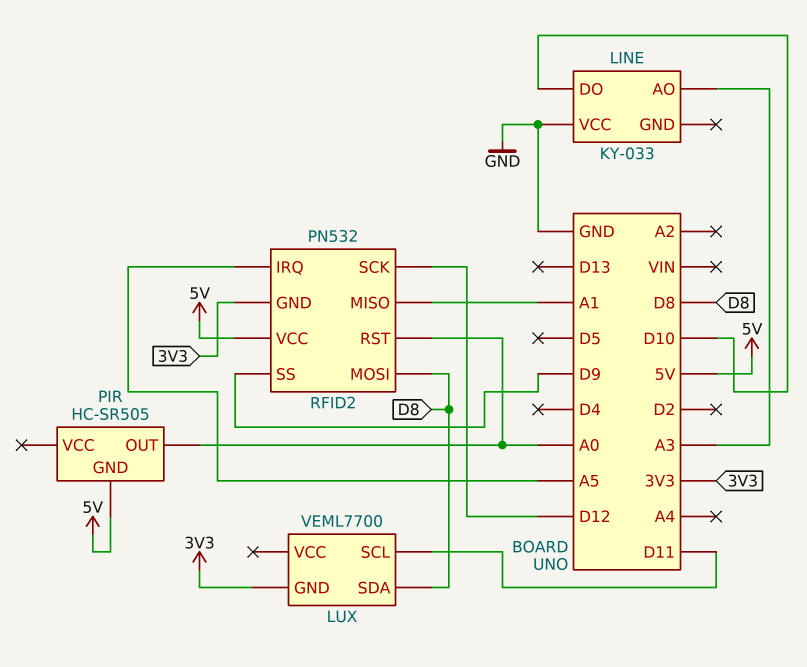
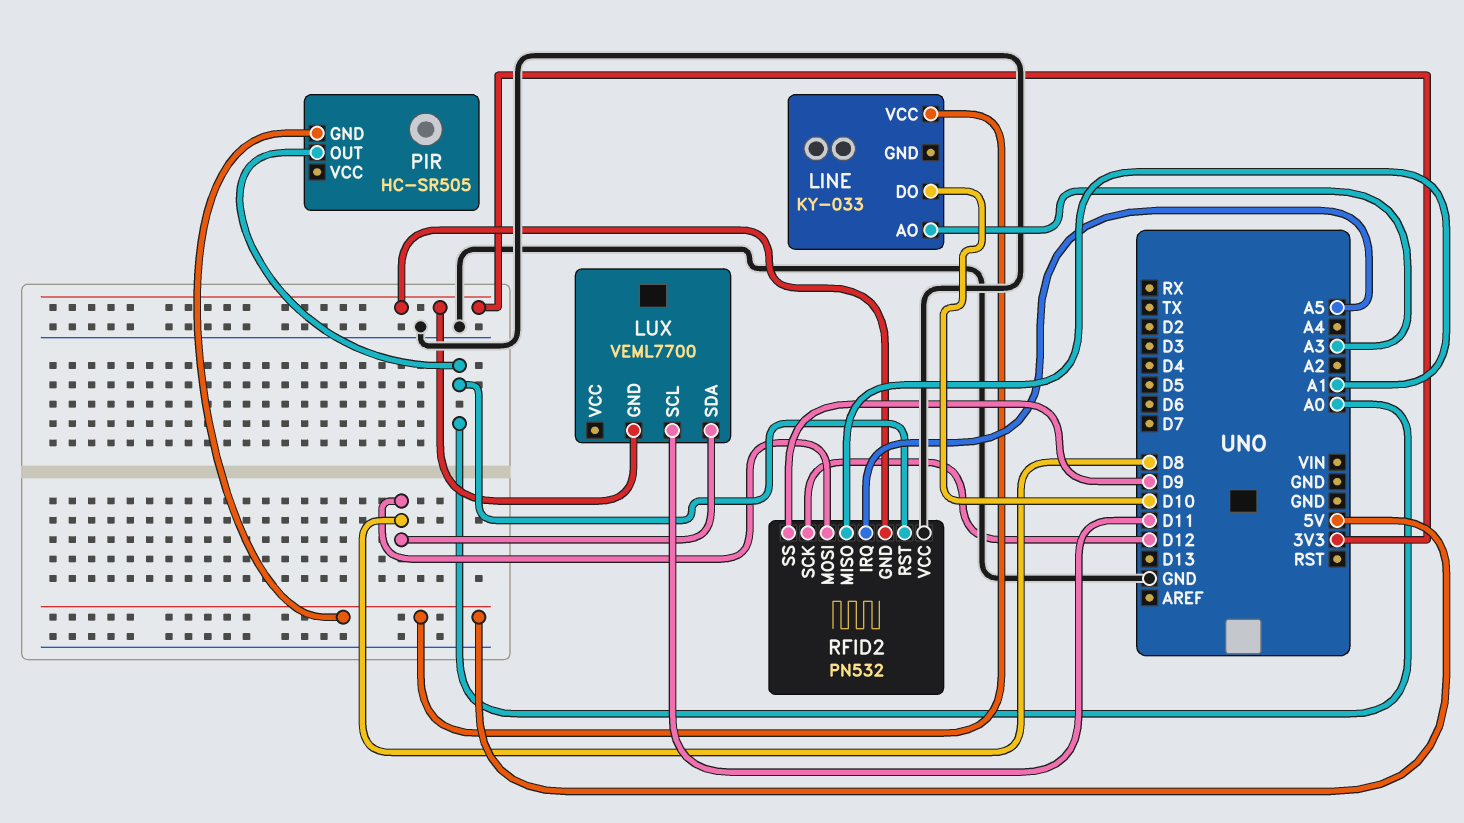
LINE pin VCC: GND -> 5V
RFID2 pin VCC: 5V -> GND

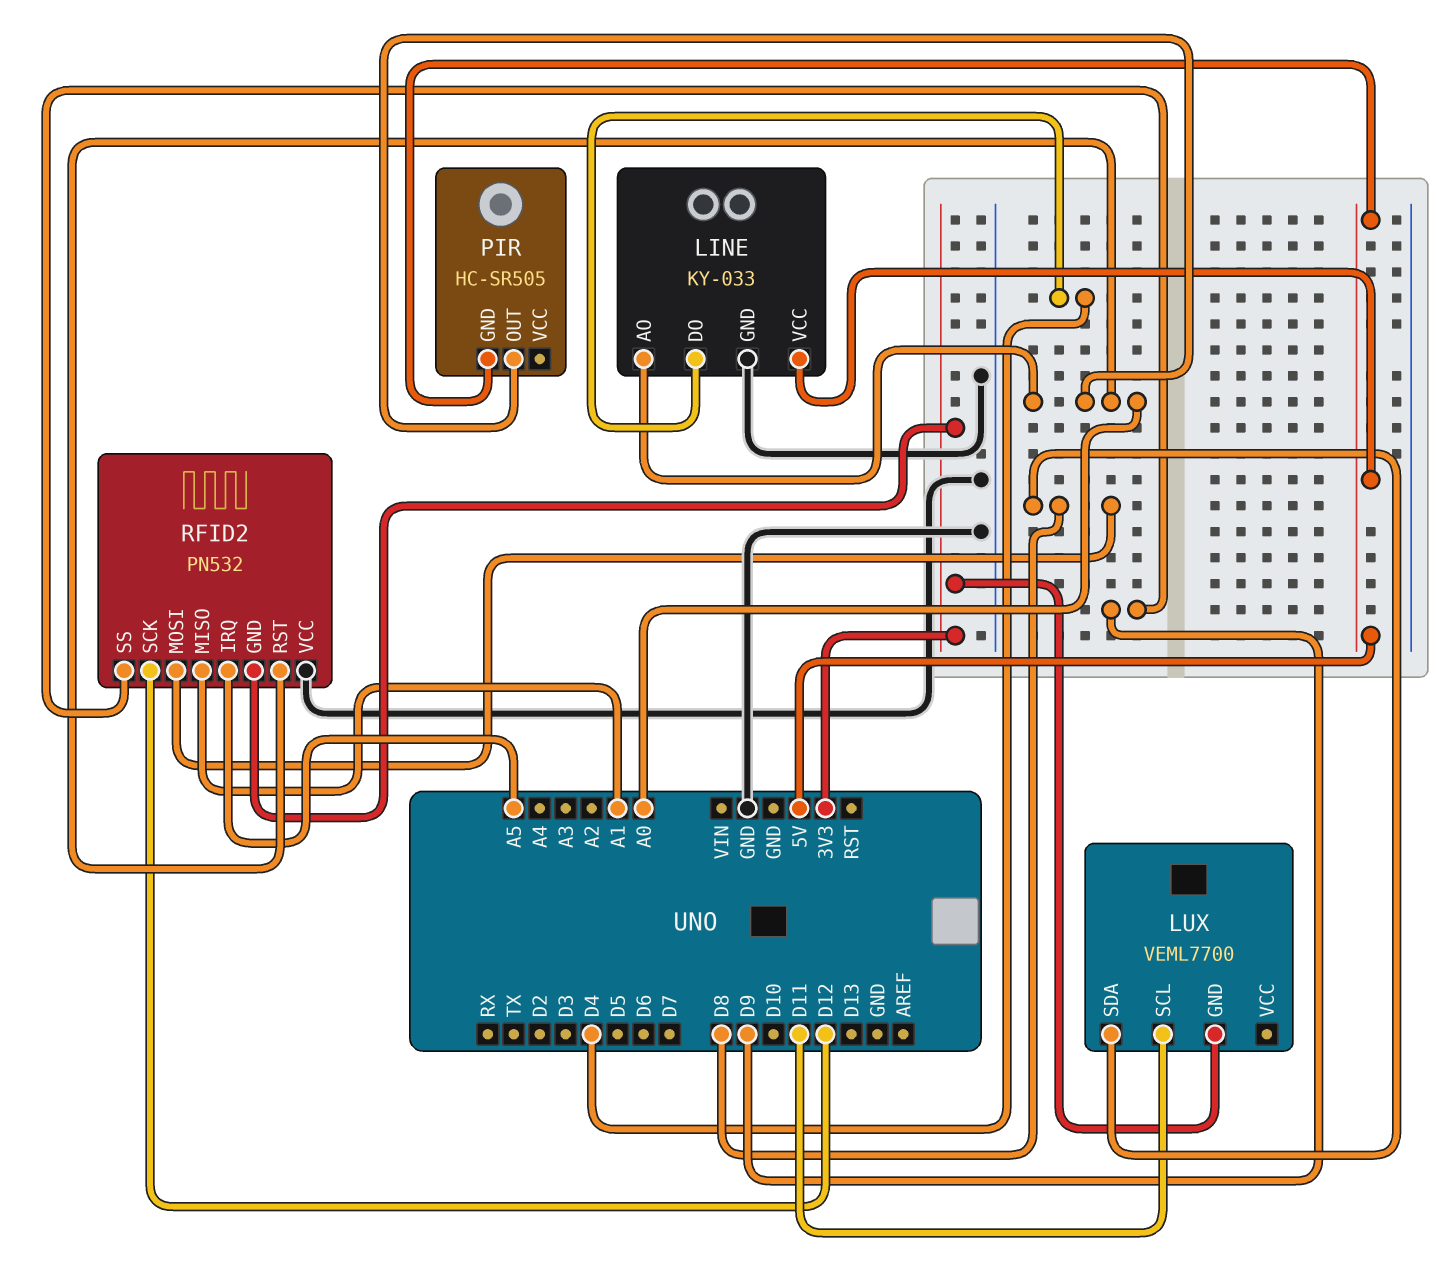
LINE pin AO: A3 -> A0
LINE pin DO: D10 -> D4
LINE pin GND: none -> GND

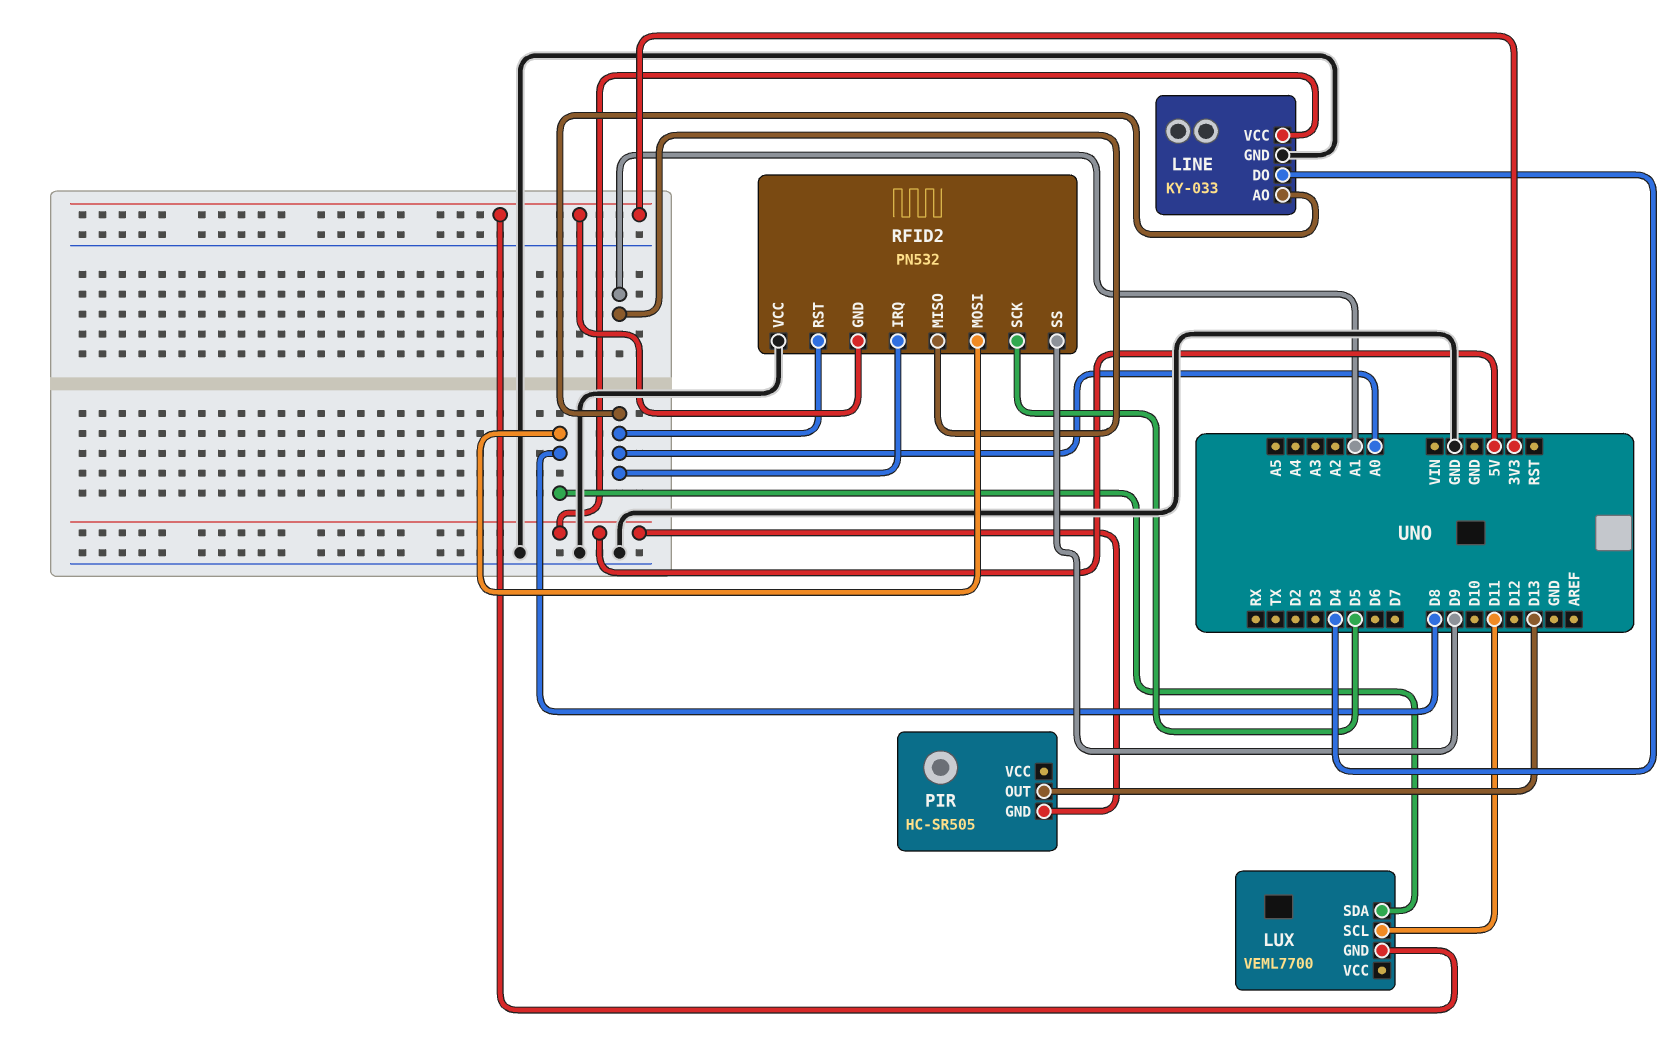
PIR pin OUT: A0 -> D13
RFID2 pin IRQ: A5 -> A0
RFID2 pin SCK: D12 -> D5

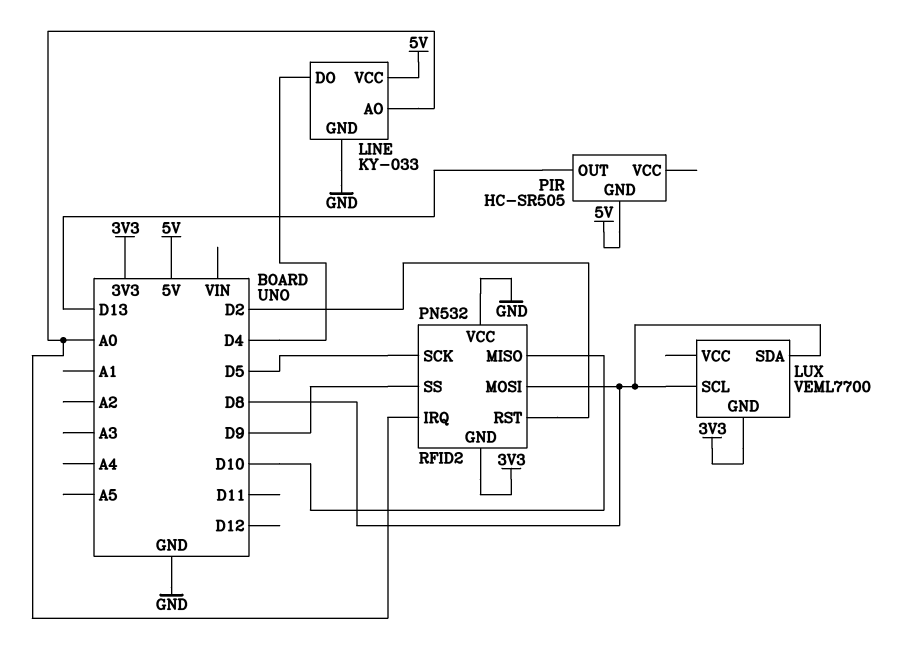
LUX pin SCL: D11 -> D8
RFID2 pin MISO: A1 -> D10
RFID2 pin RST: A0 -> D2

